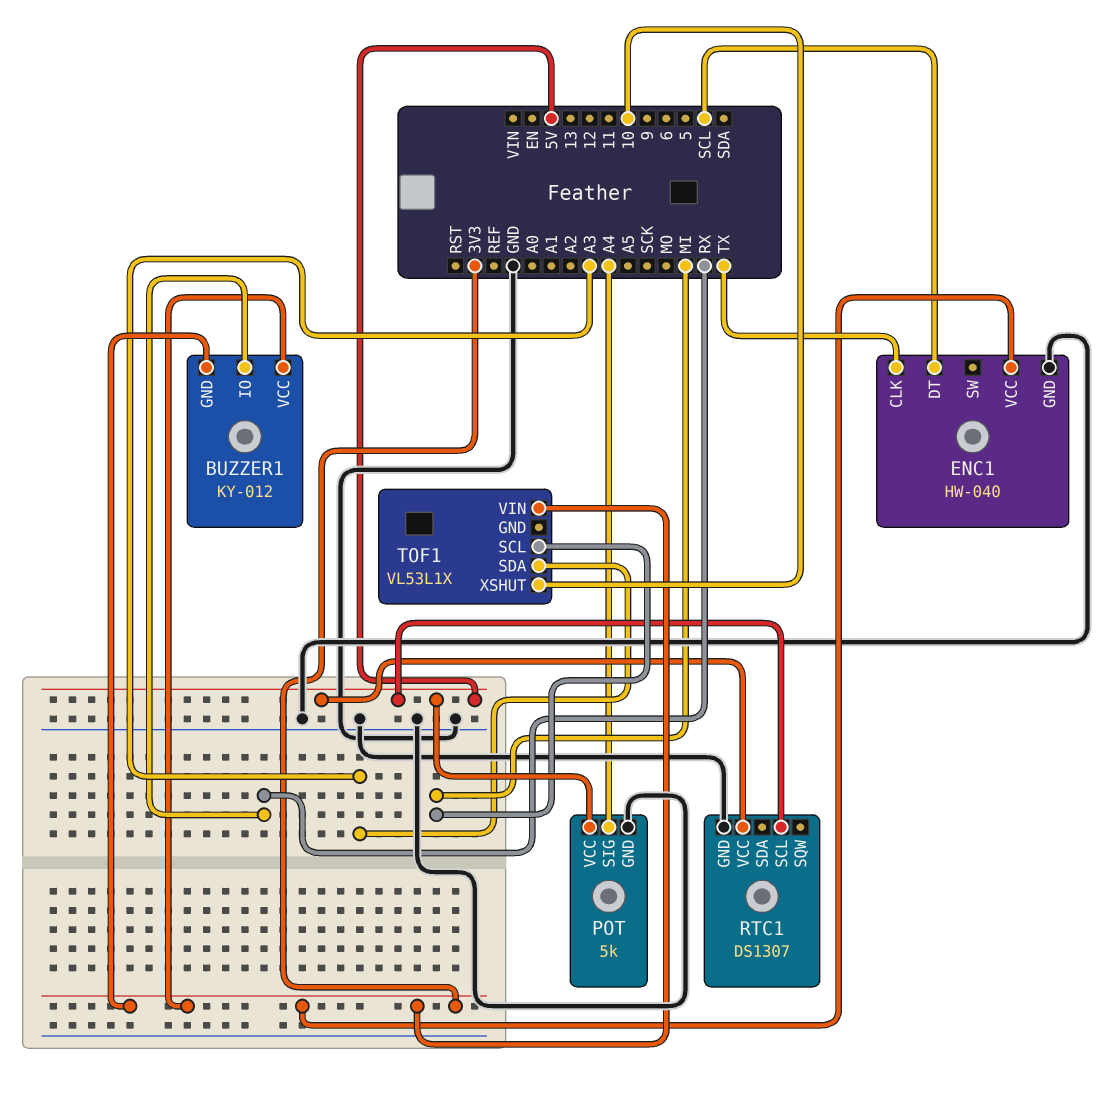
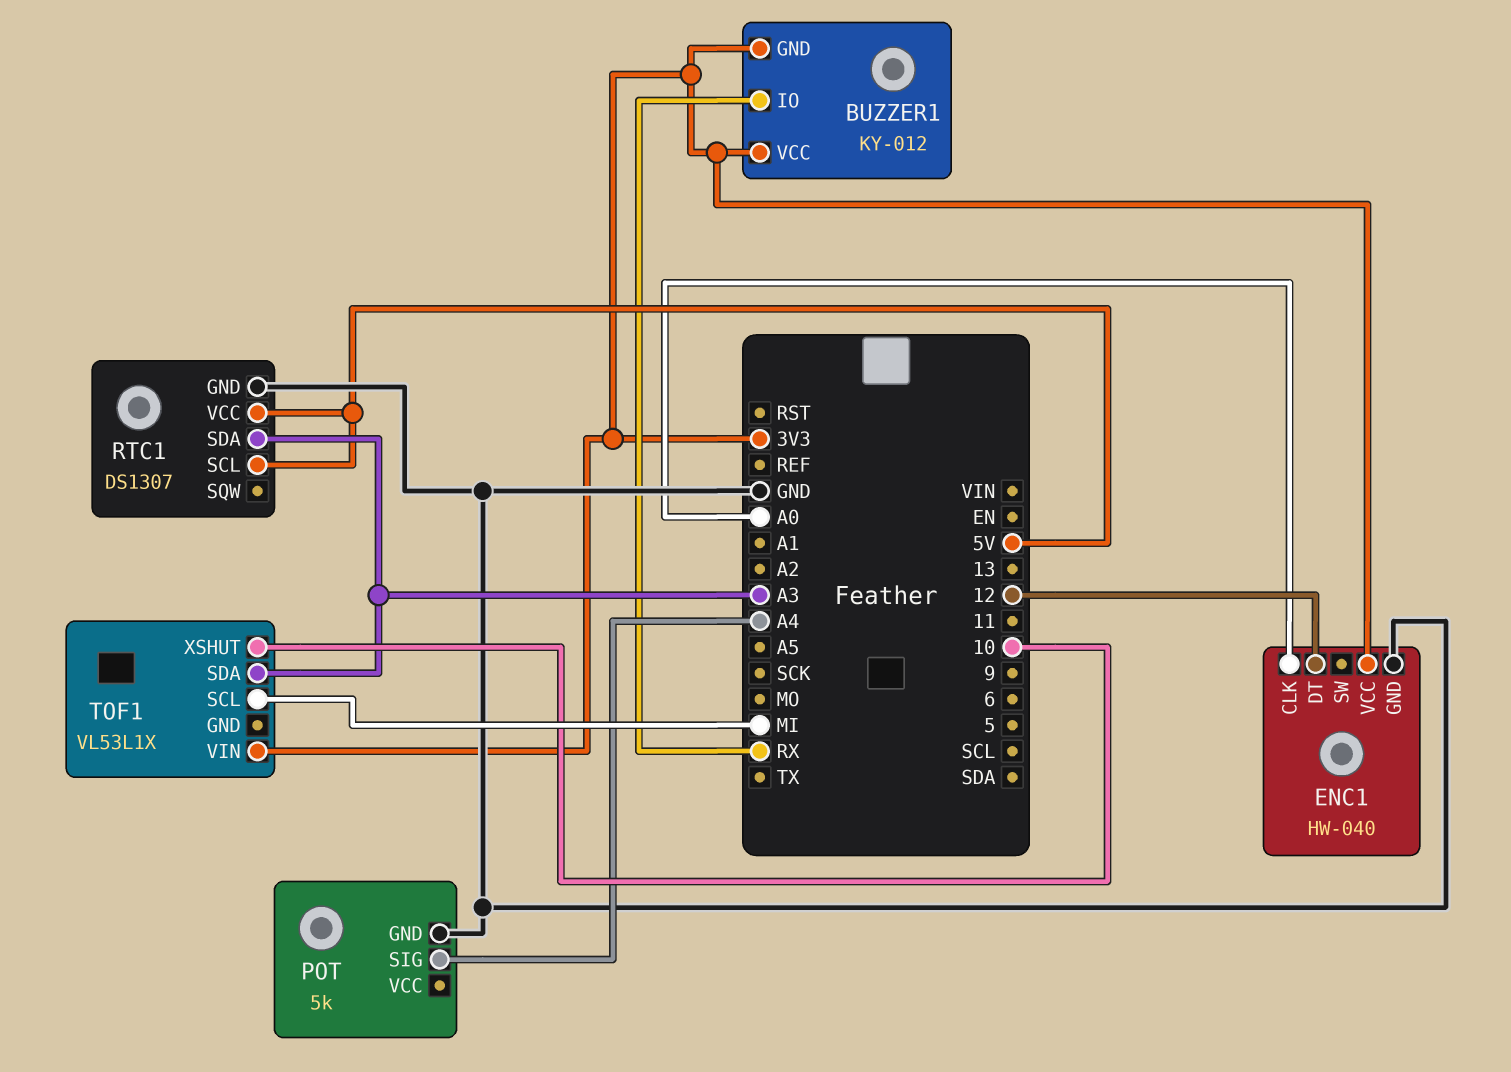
ENC1 pin CLK: TX -> A0
ENC1 pin DT: SCL -> 12
POT pin VCC: 5V -> none
RTC1 pin SDA: none -> A3

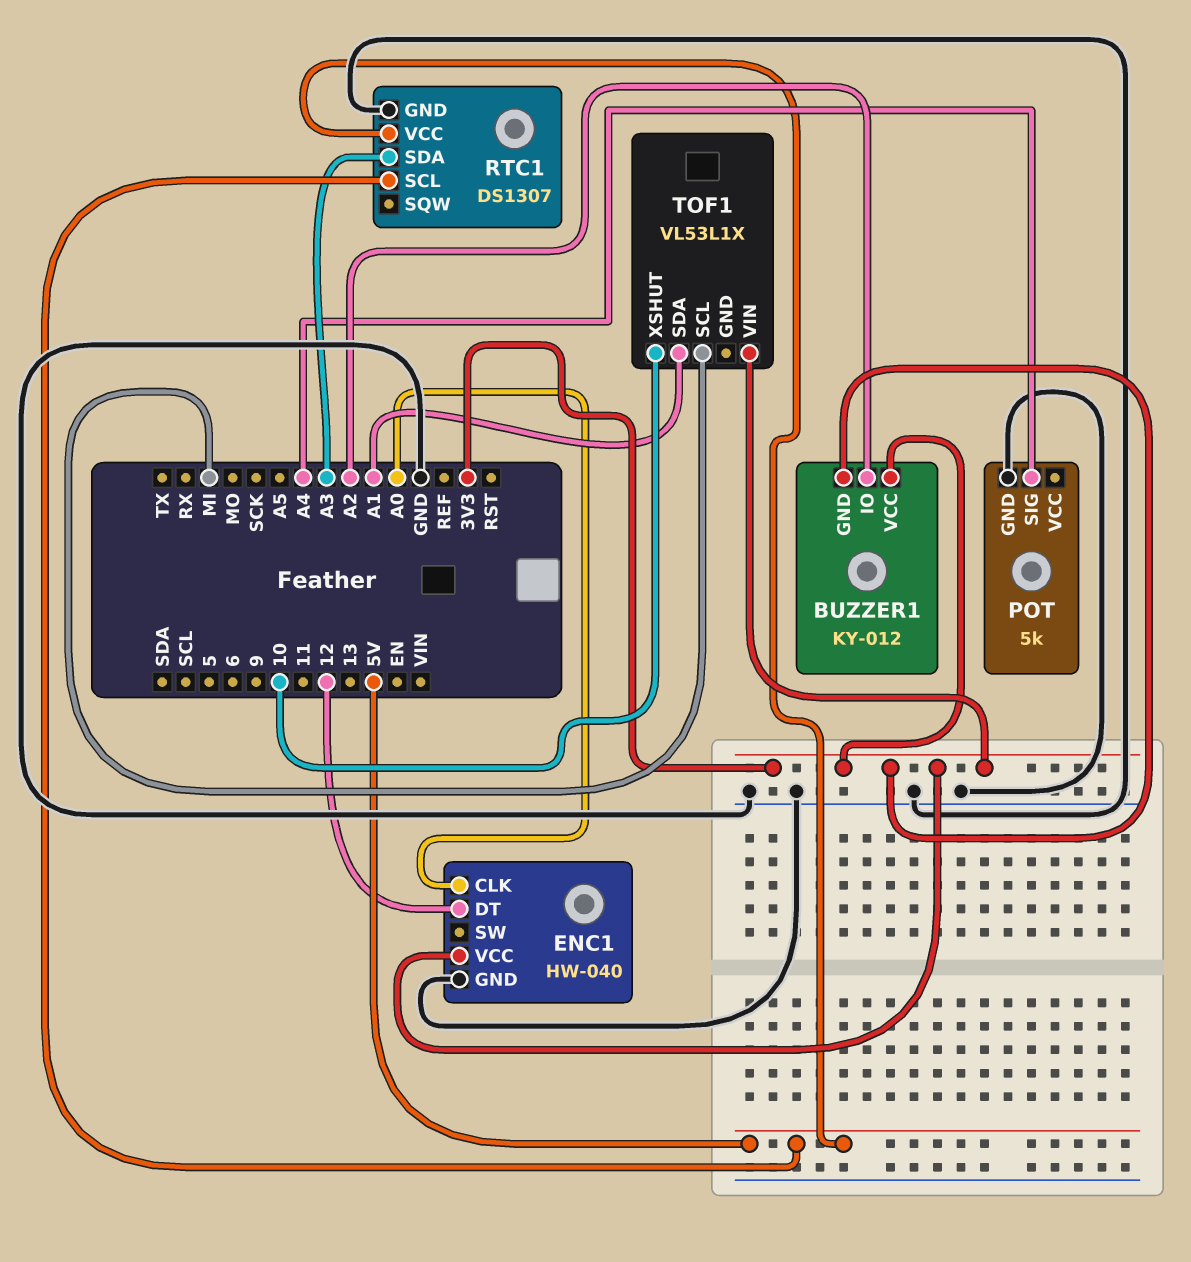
BUZZER1 pin IO: RX -> A2
TOF1 pin SDA: A3 -> A1

